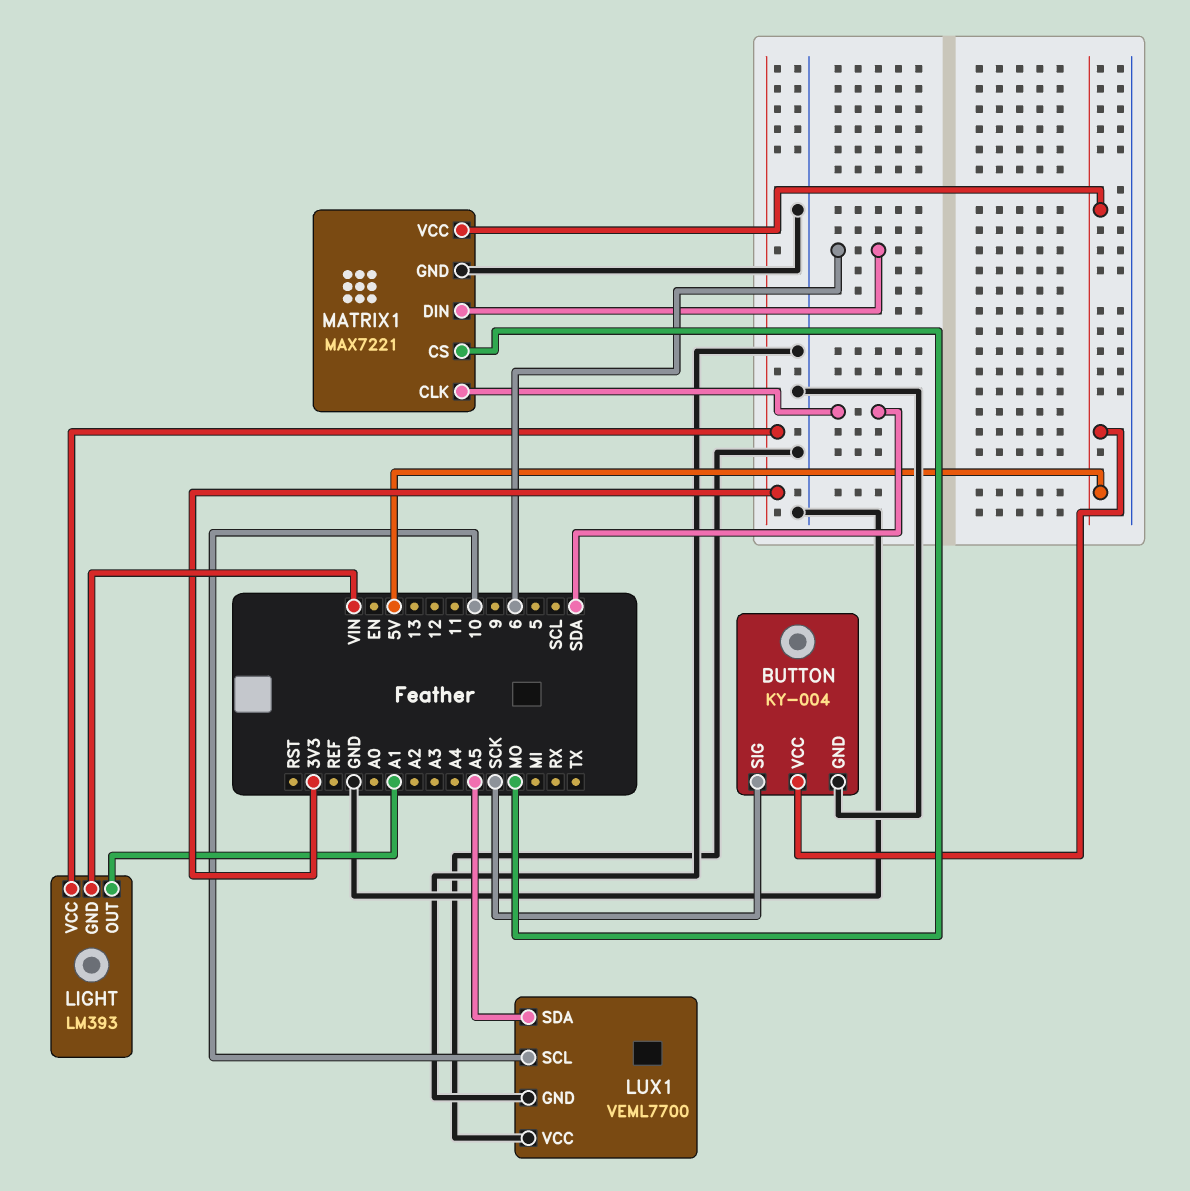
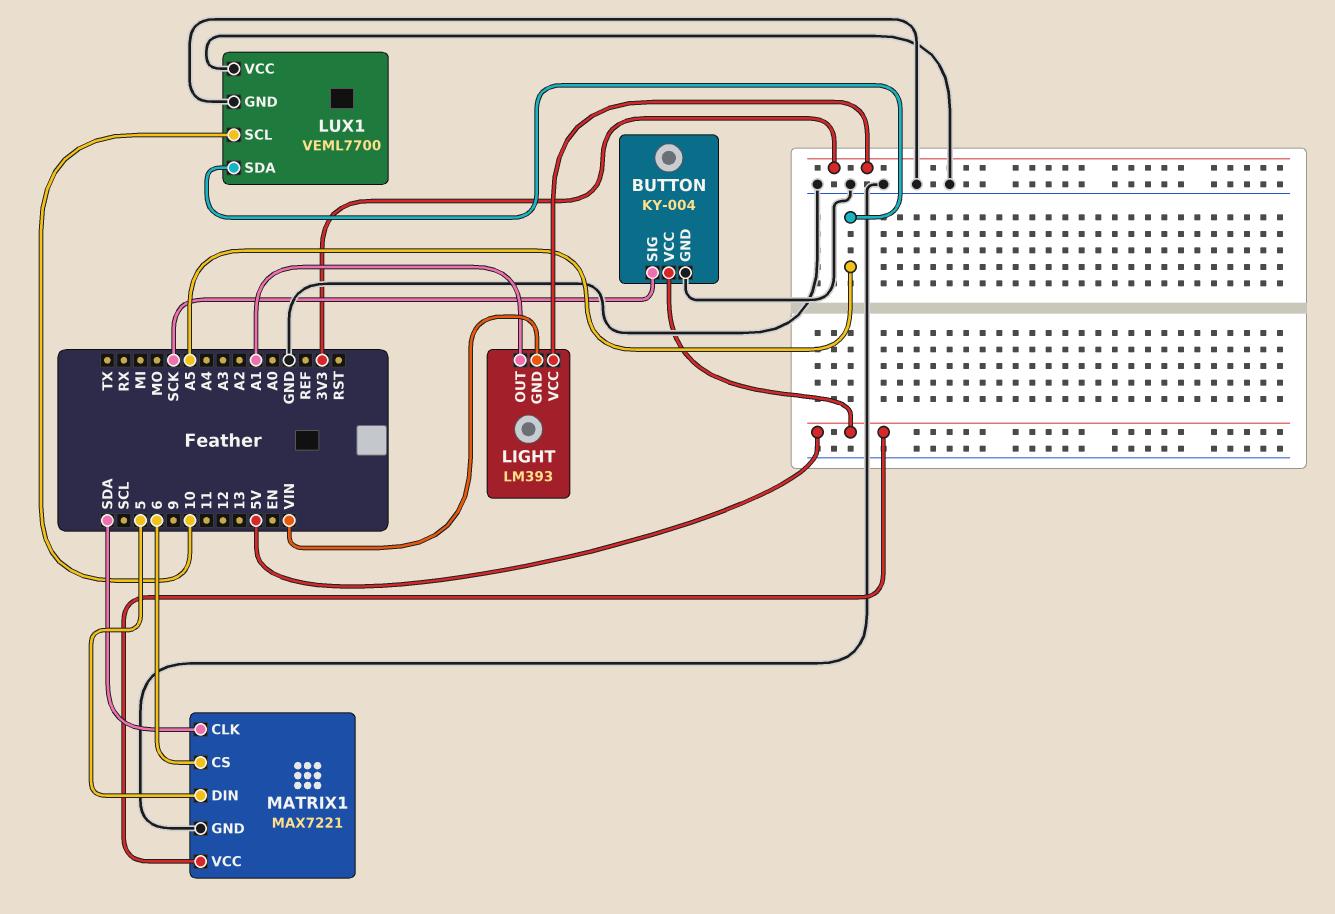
MATRIX1 pin CS: MO -> 6
MATRIX1 pin DIN: 6 -> 5

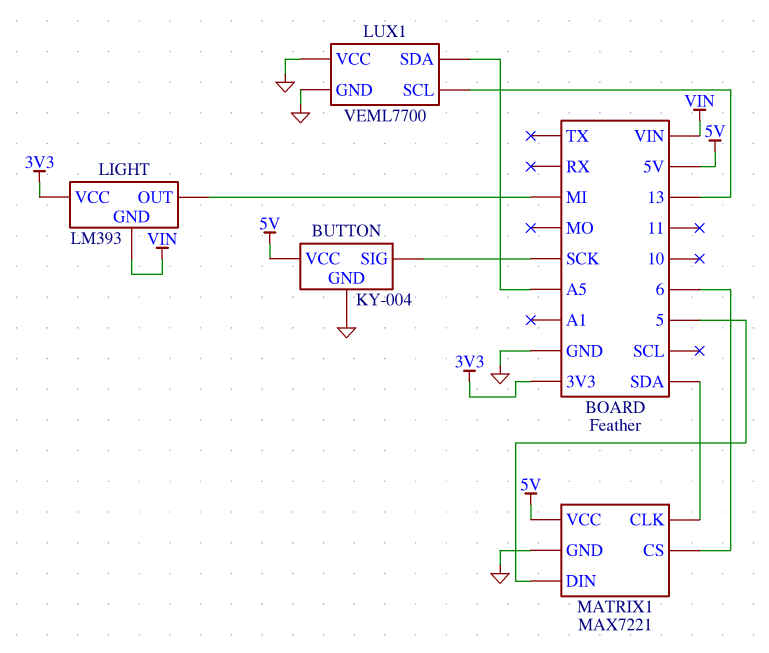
LIGHT pin OUT: A1 -> MI
LUX1 pin SCL: 10 -> 13

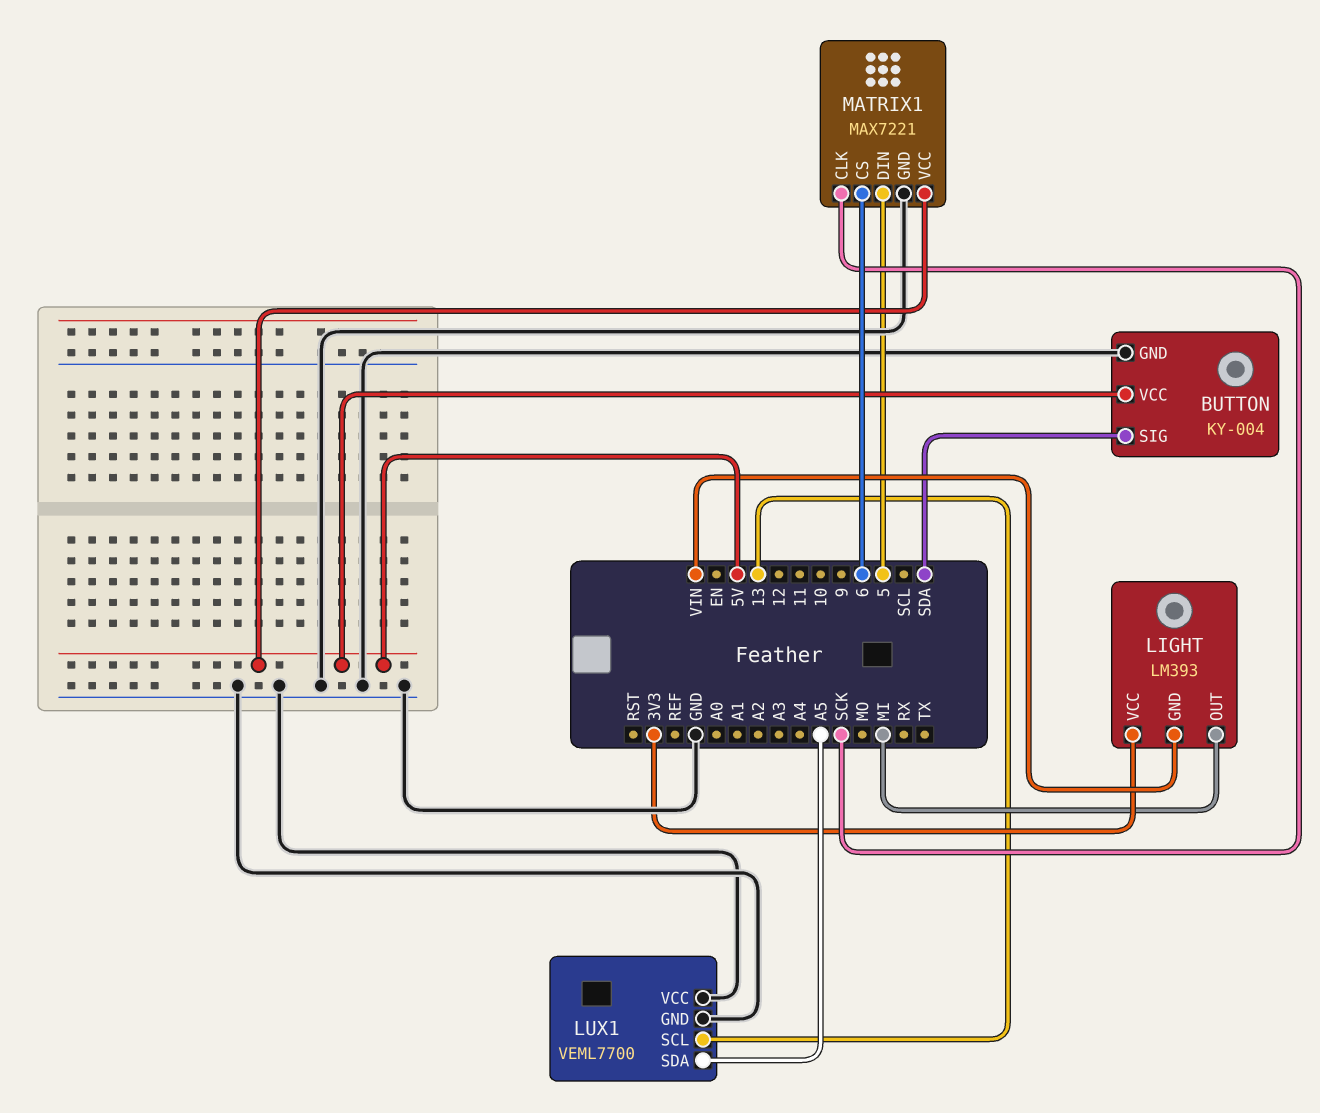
BUTTON pin SIG: SCK -> SDA
MATRIX1 pin CLK: SDA -> SCK

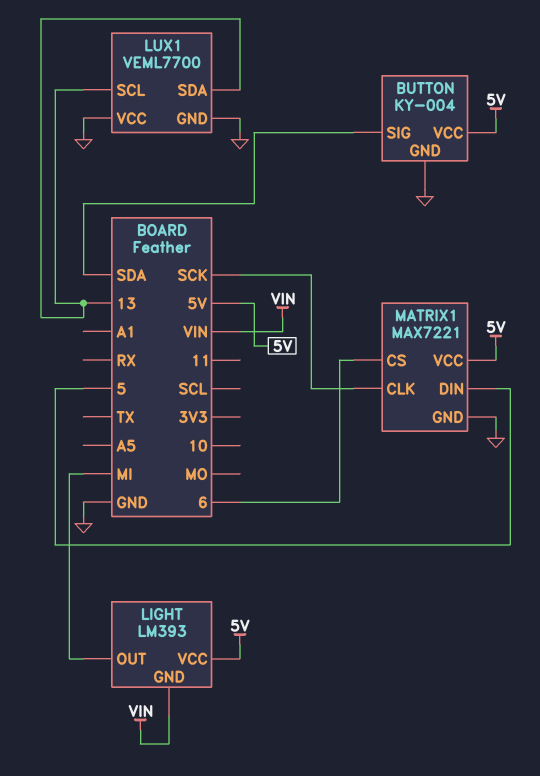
LIGHT pin VCC: 3V3 -> 5V
LUX1 pin SDA: A5 -> 13

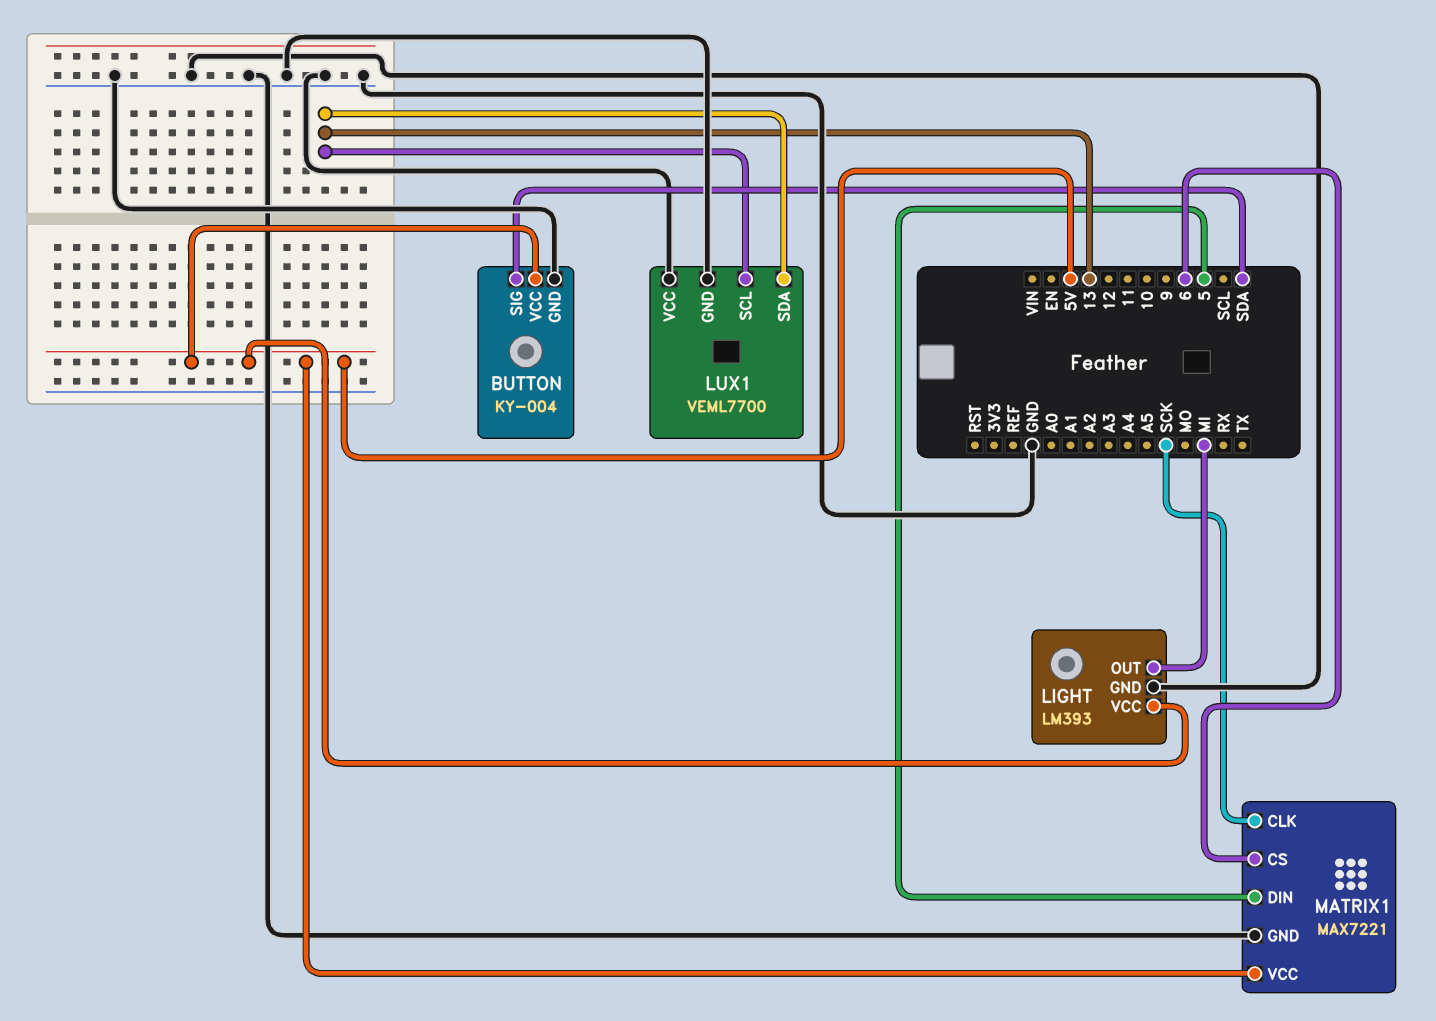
LIGHT pin GND: VIN -> GND

